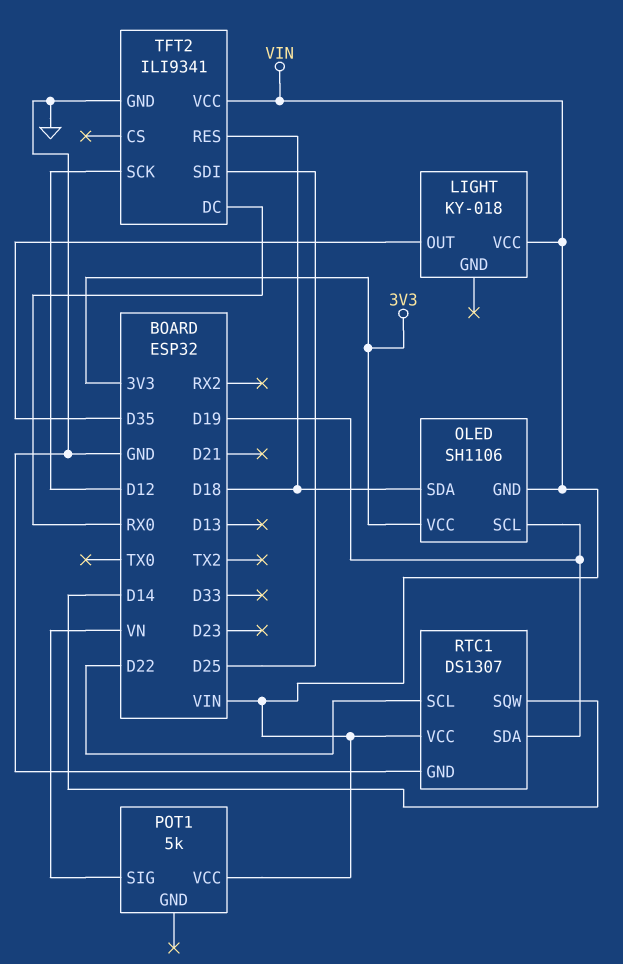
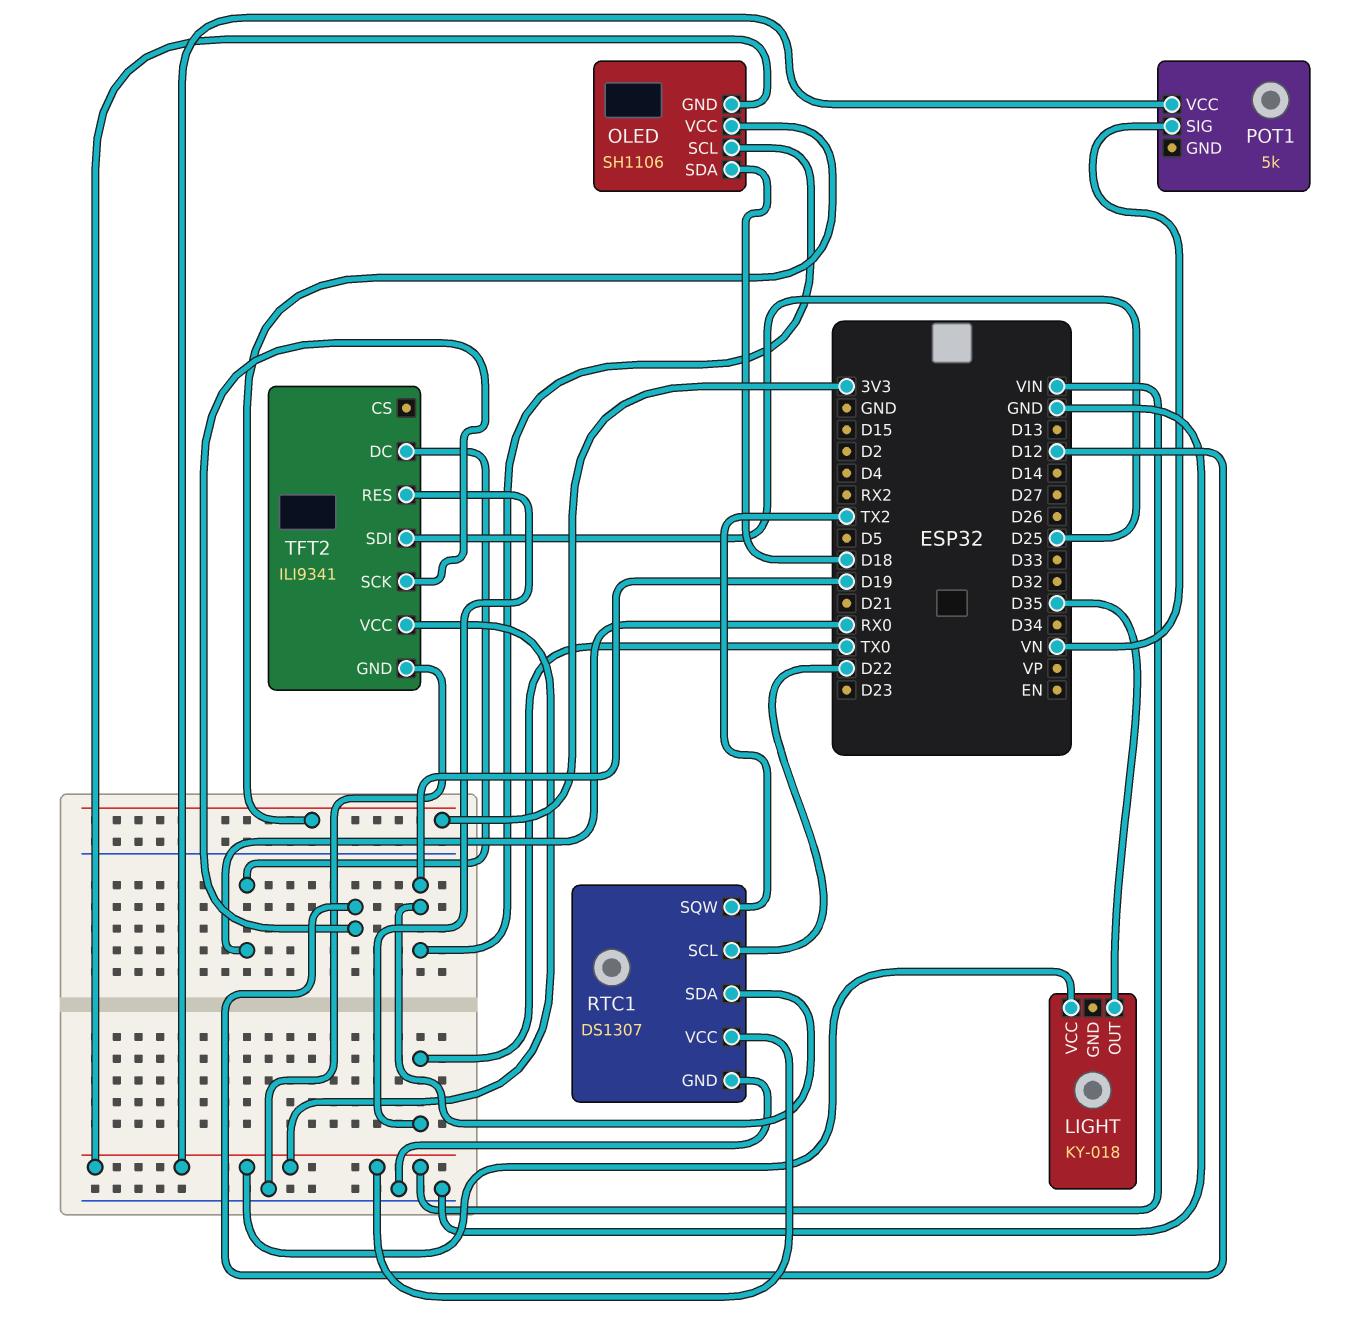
RTC1 pin SQW: D14 -> TX2
TFT2 pin RES: D18 -> TX0

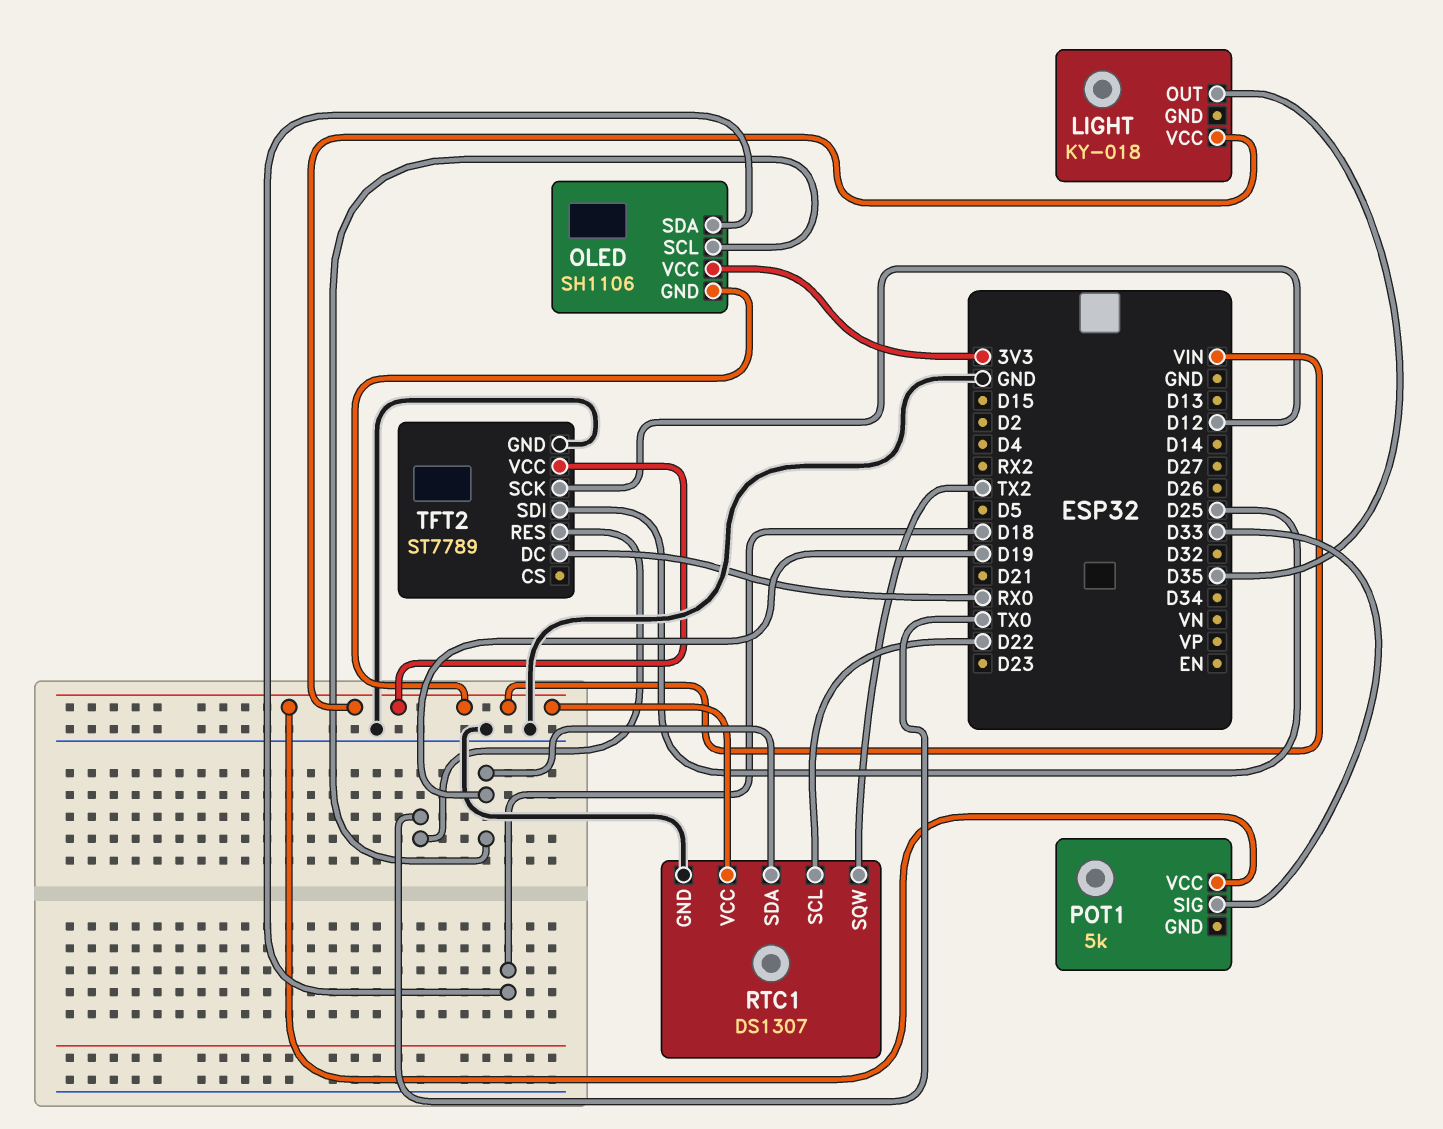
POT1 pin SIG: VN -> D33
TFT2: ILI9341 -> ST7789

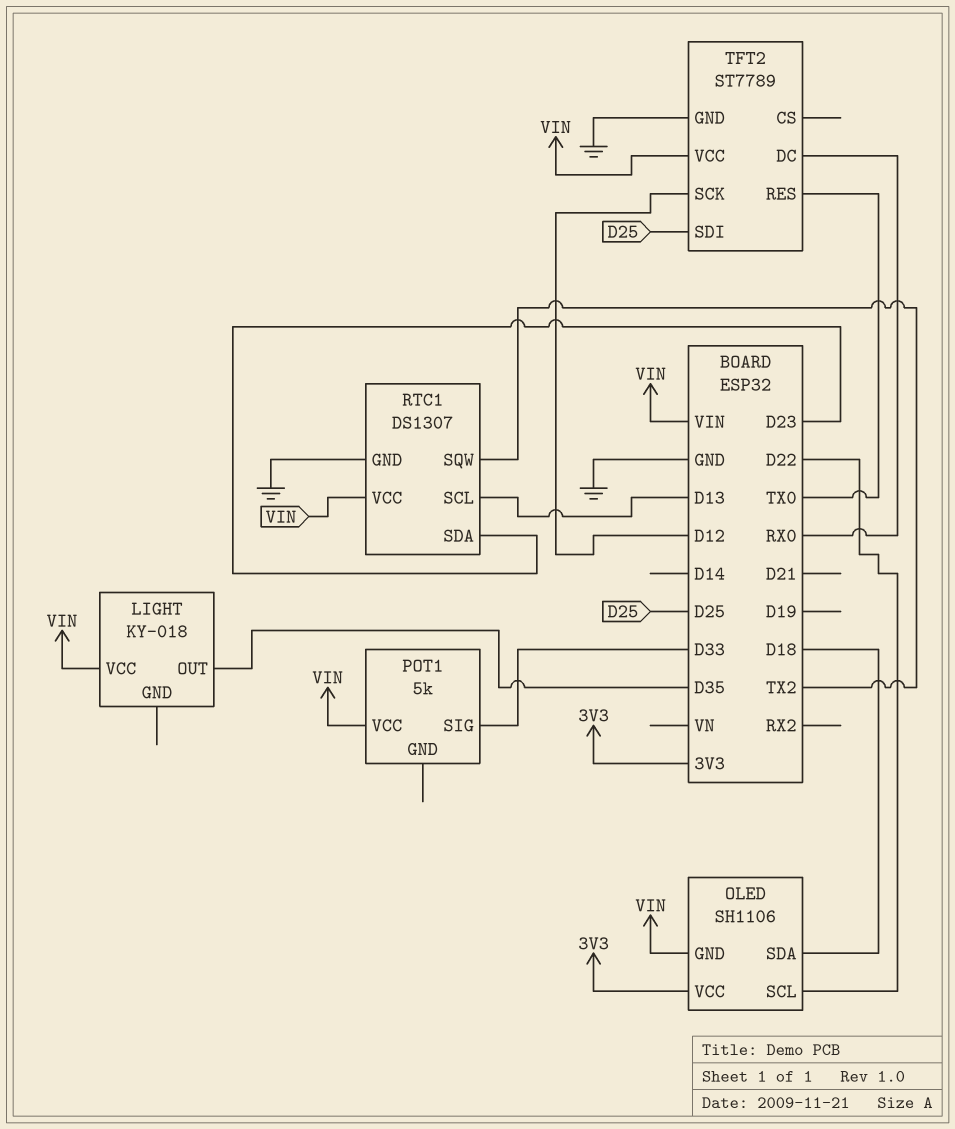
OLED pin SCL: D19 -> D22
RTC1 pin SCL: D22 -> D13
RTC1 pin SDA: D19 -> D23

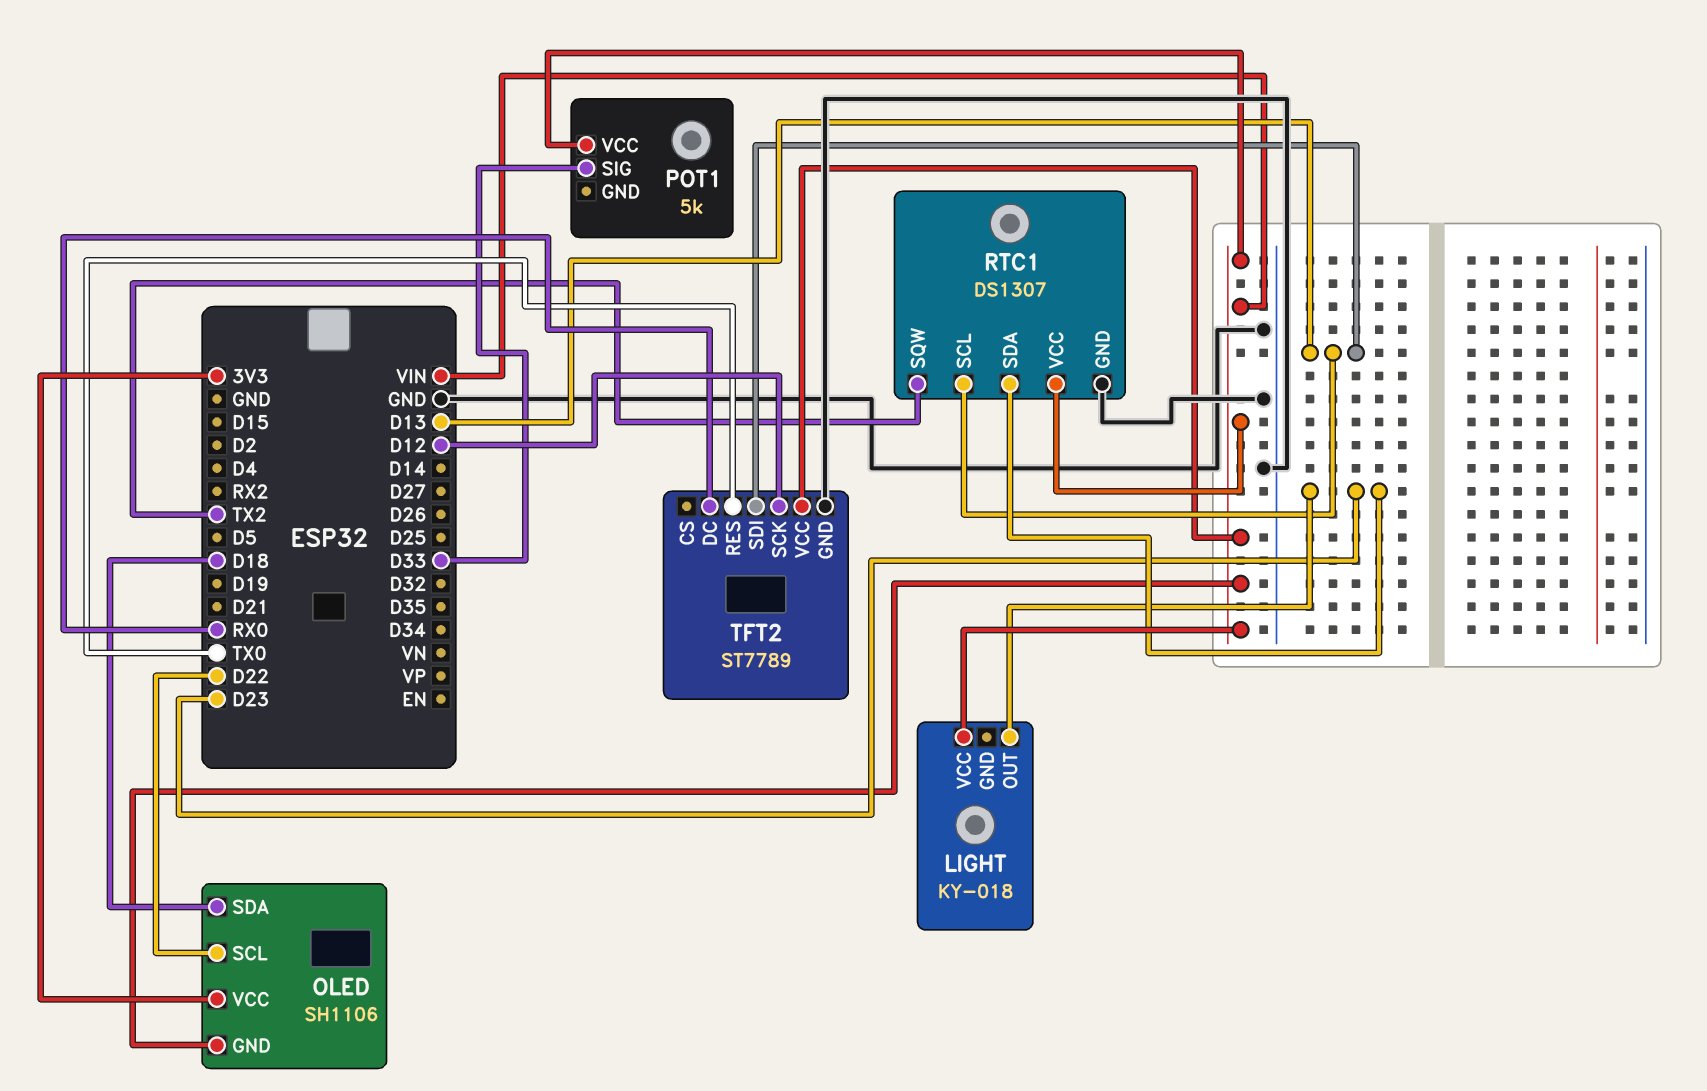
LIGHT pin OUT: D35 -> D23
TFT2 pin SDI: D25 -> D13

